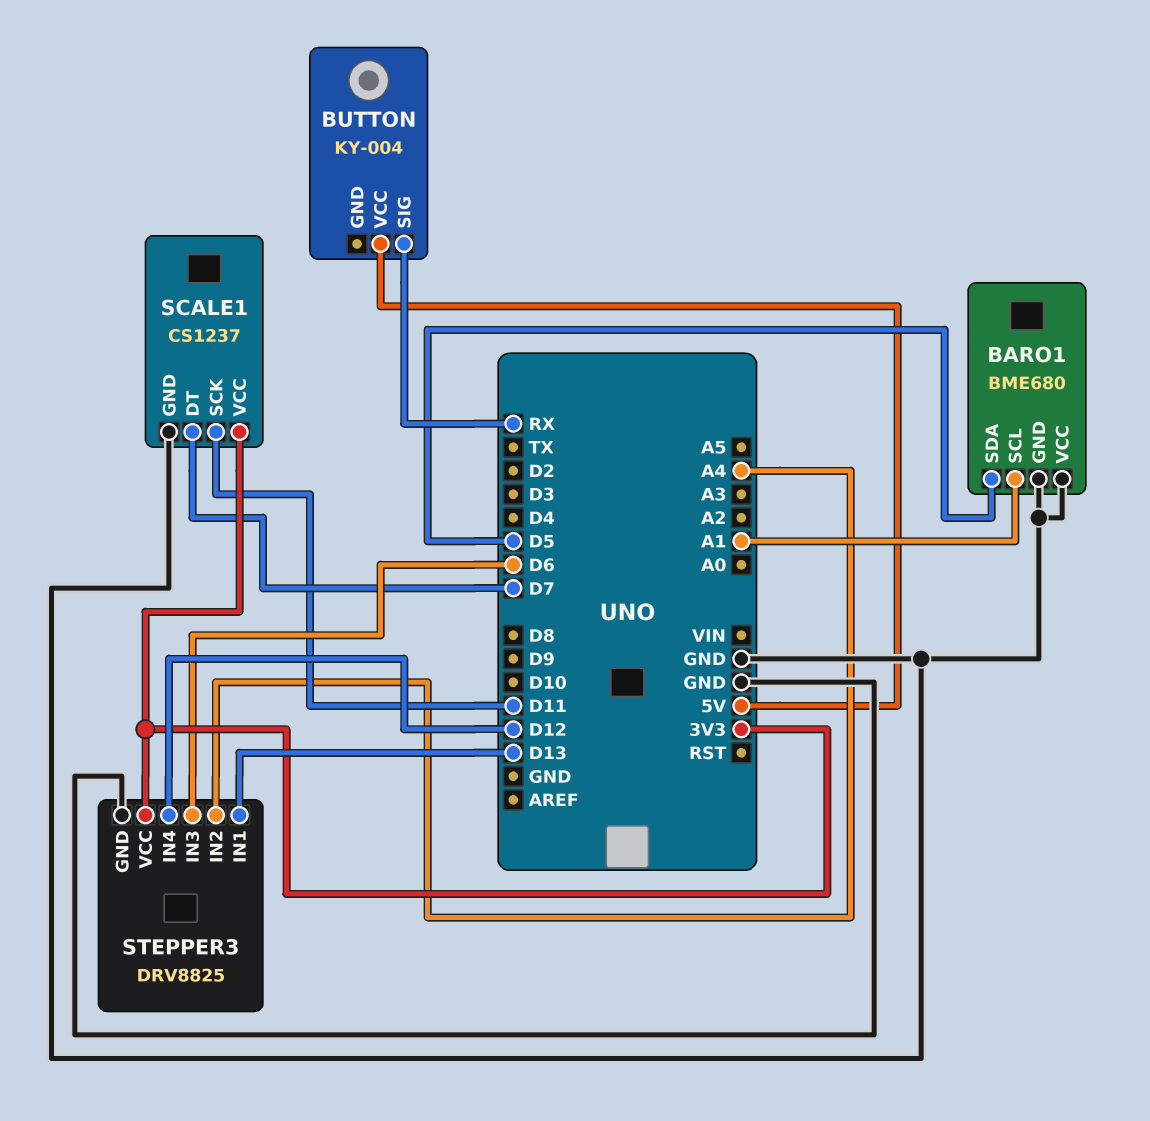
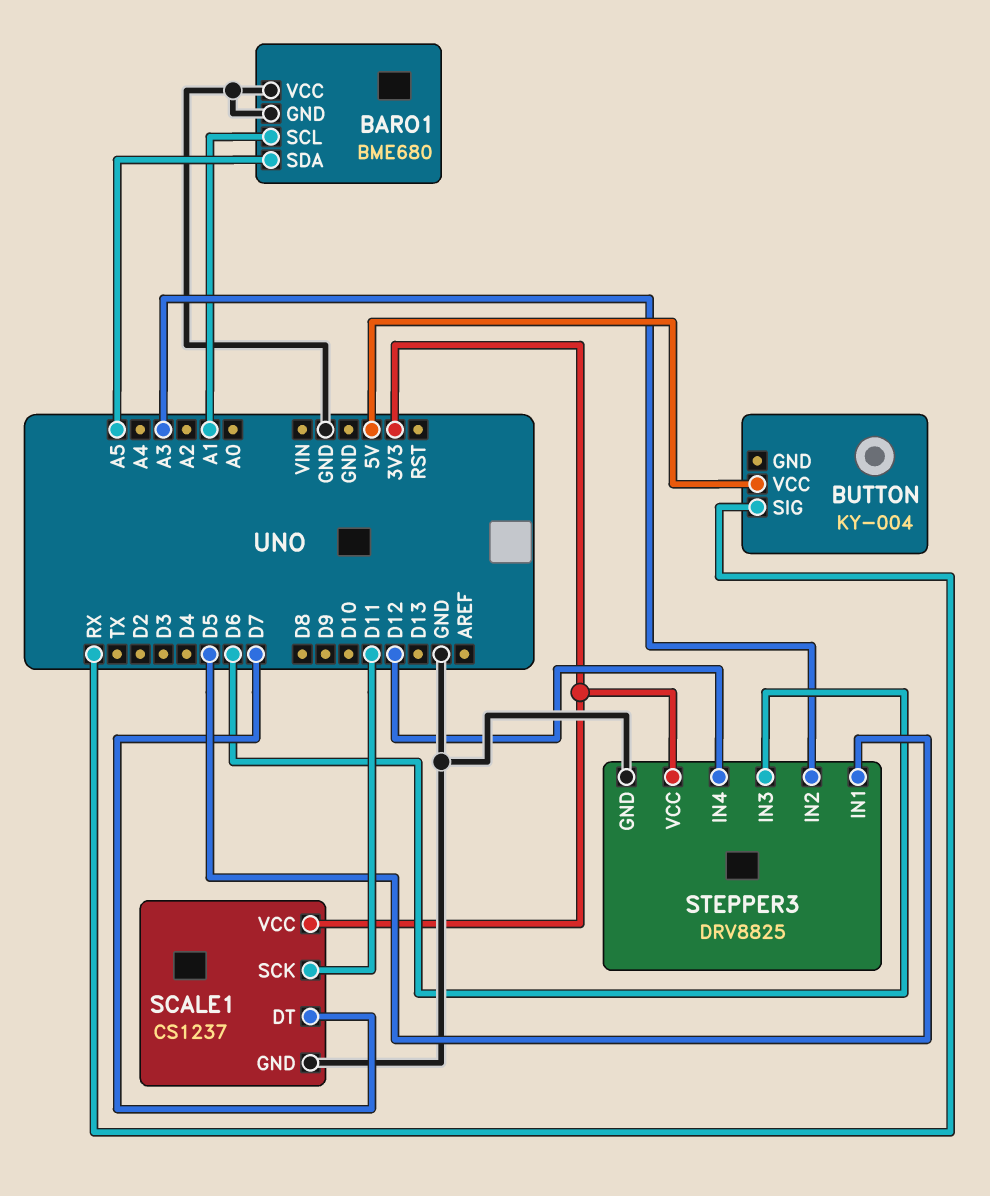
BARO1 pin SDA: D5 -> A5
STEPPER3 pin IN1: D13 -> D5
STEPPER3 pin IN2: A4 -> A3

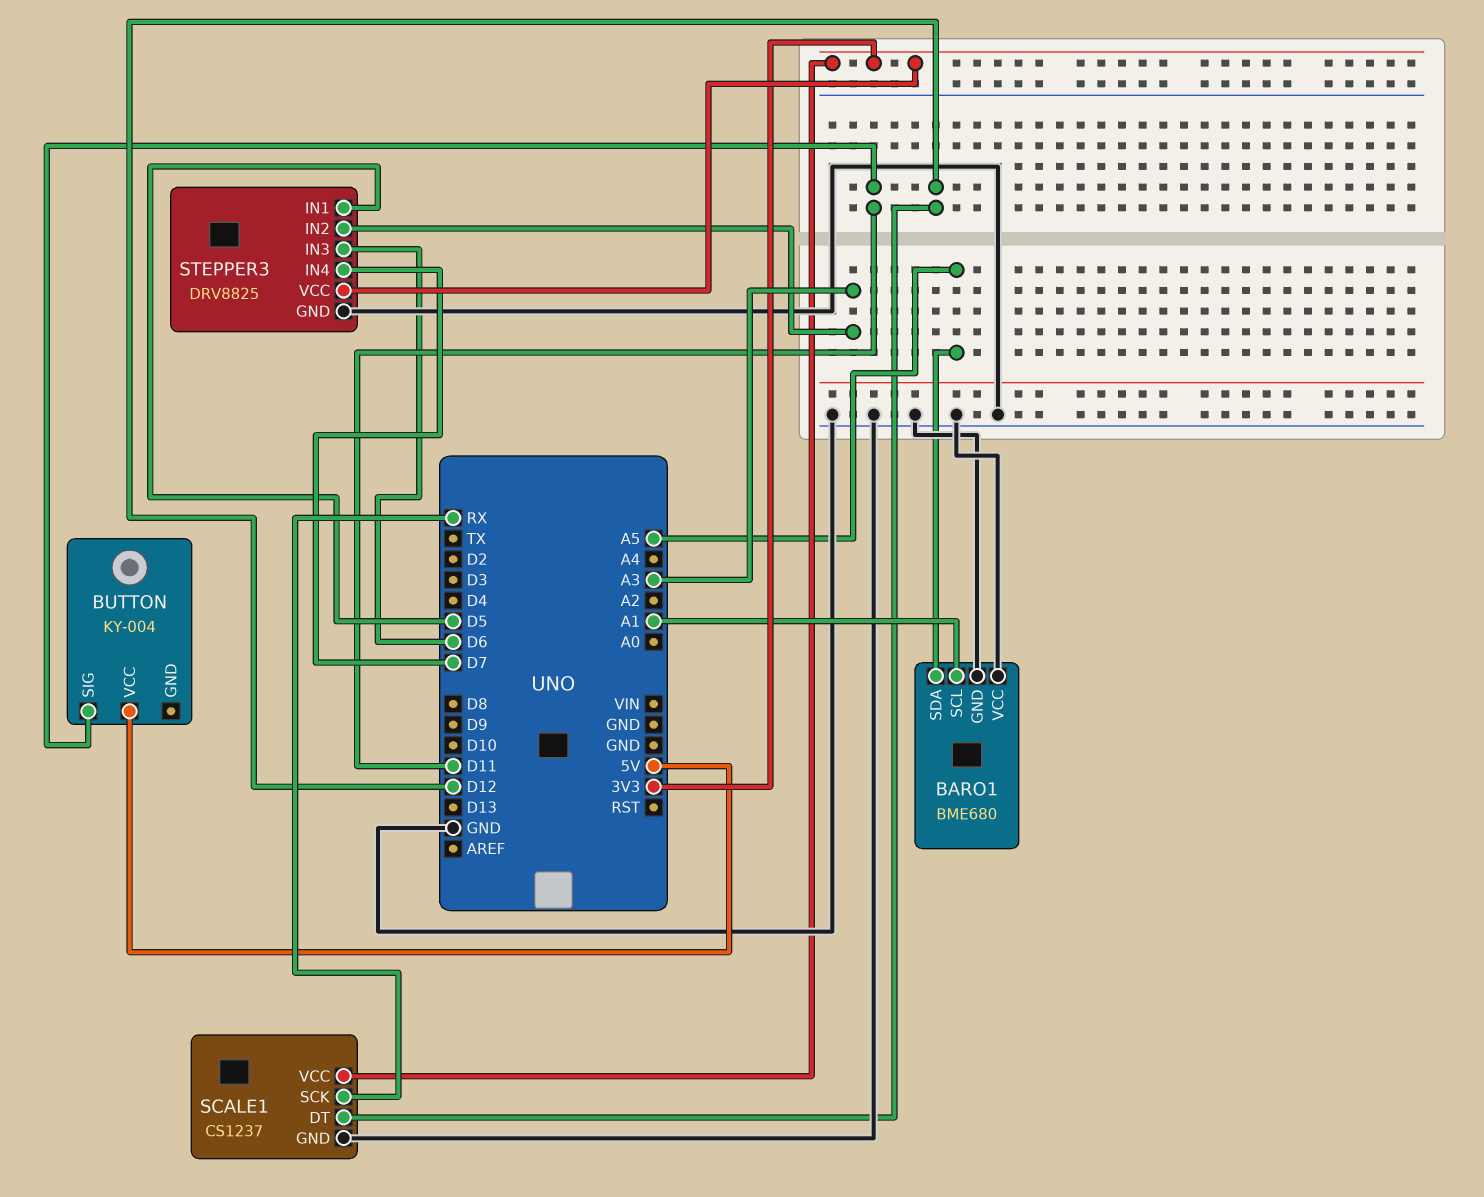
BUTTON pin SIG: RX -> D11
SCALE1 pin DT: D7 -> D12
SCALE1 pin SCK: D11 -> RX
STEPPER3 pin IN4: D12 -> D7

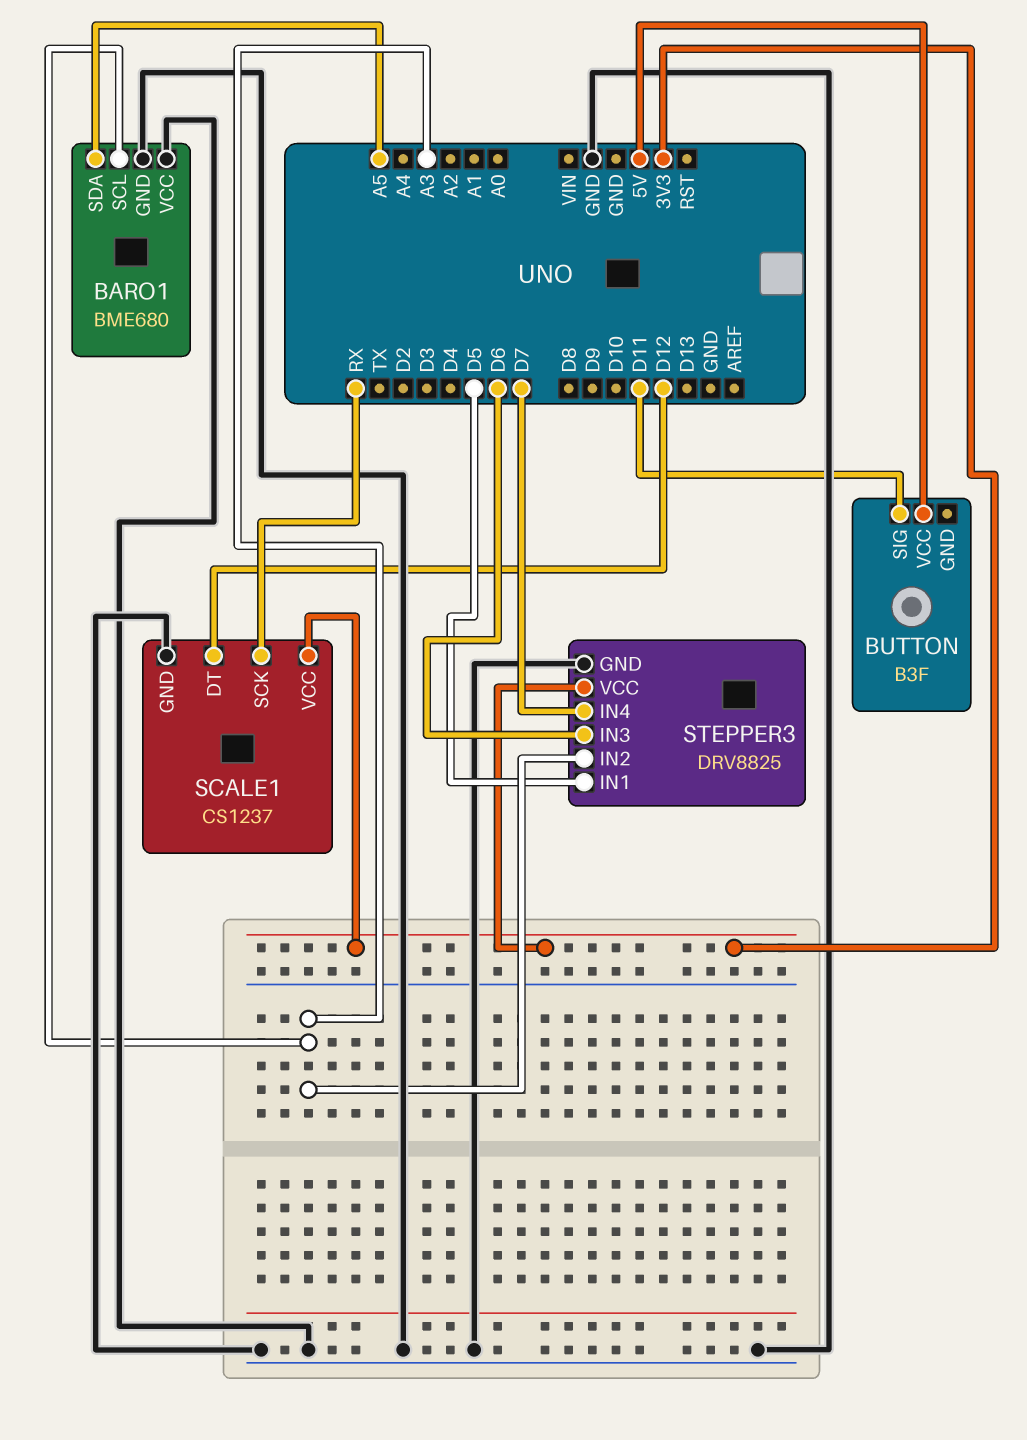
BARO1 pin SCL: A1 -> A3
BUTTON: KY-004 -> B3F

